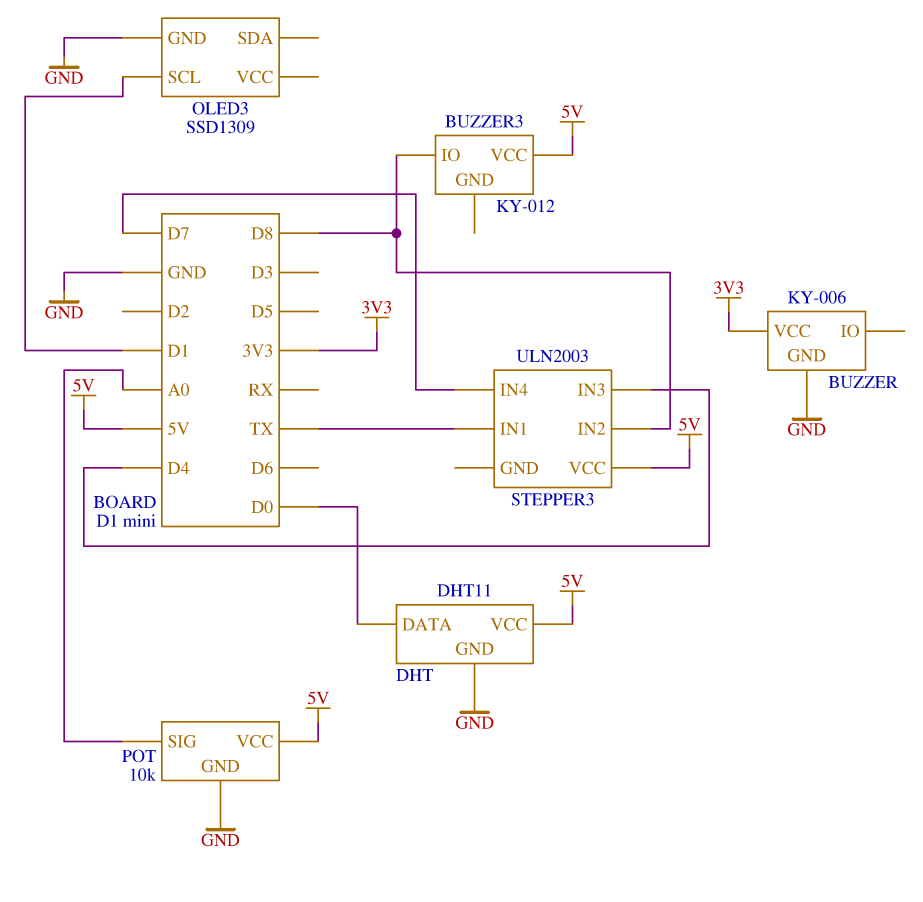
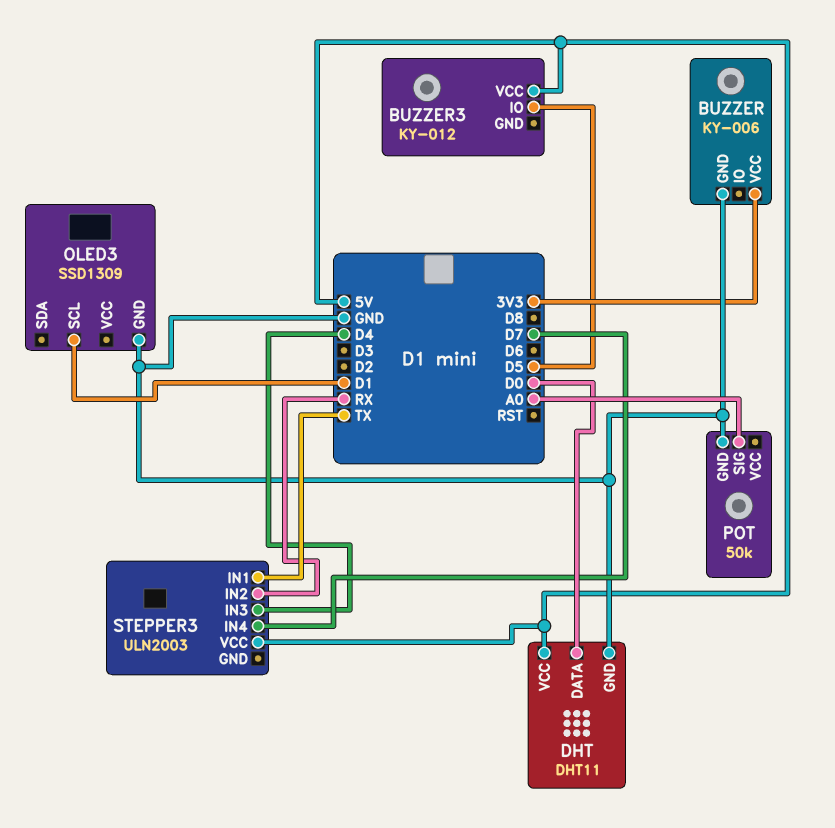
BUZZER3 pin IO: D8 -> D5
POT: 10k -> 50k
POT pin VCC: 5V -> none
STEPPER3 pin IN2: D8 -> RX

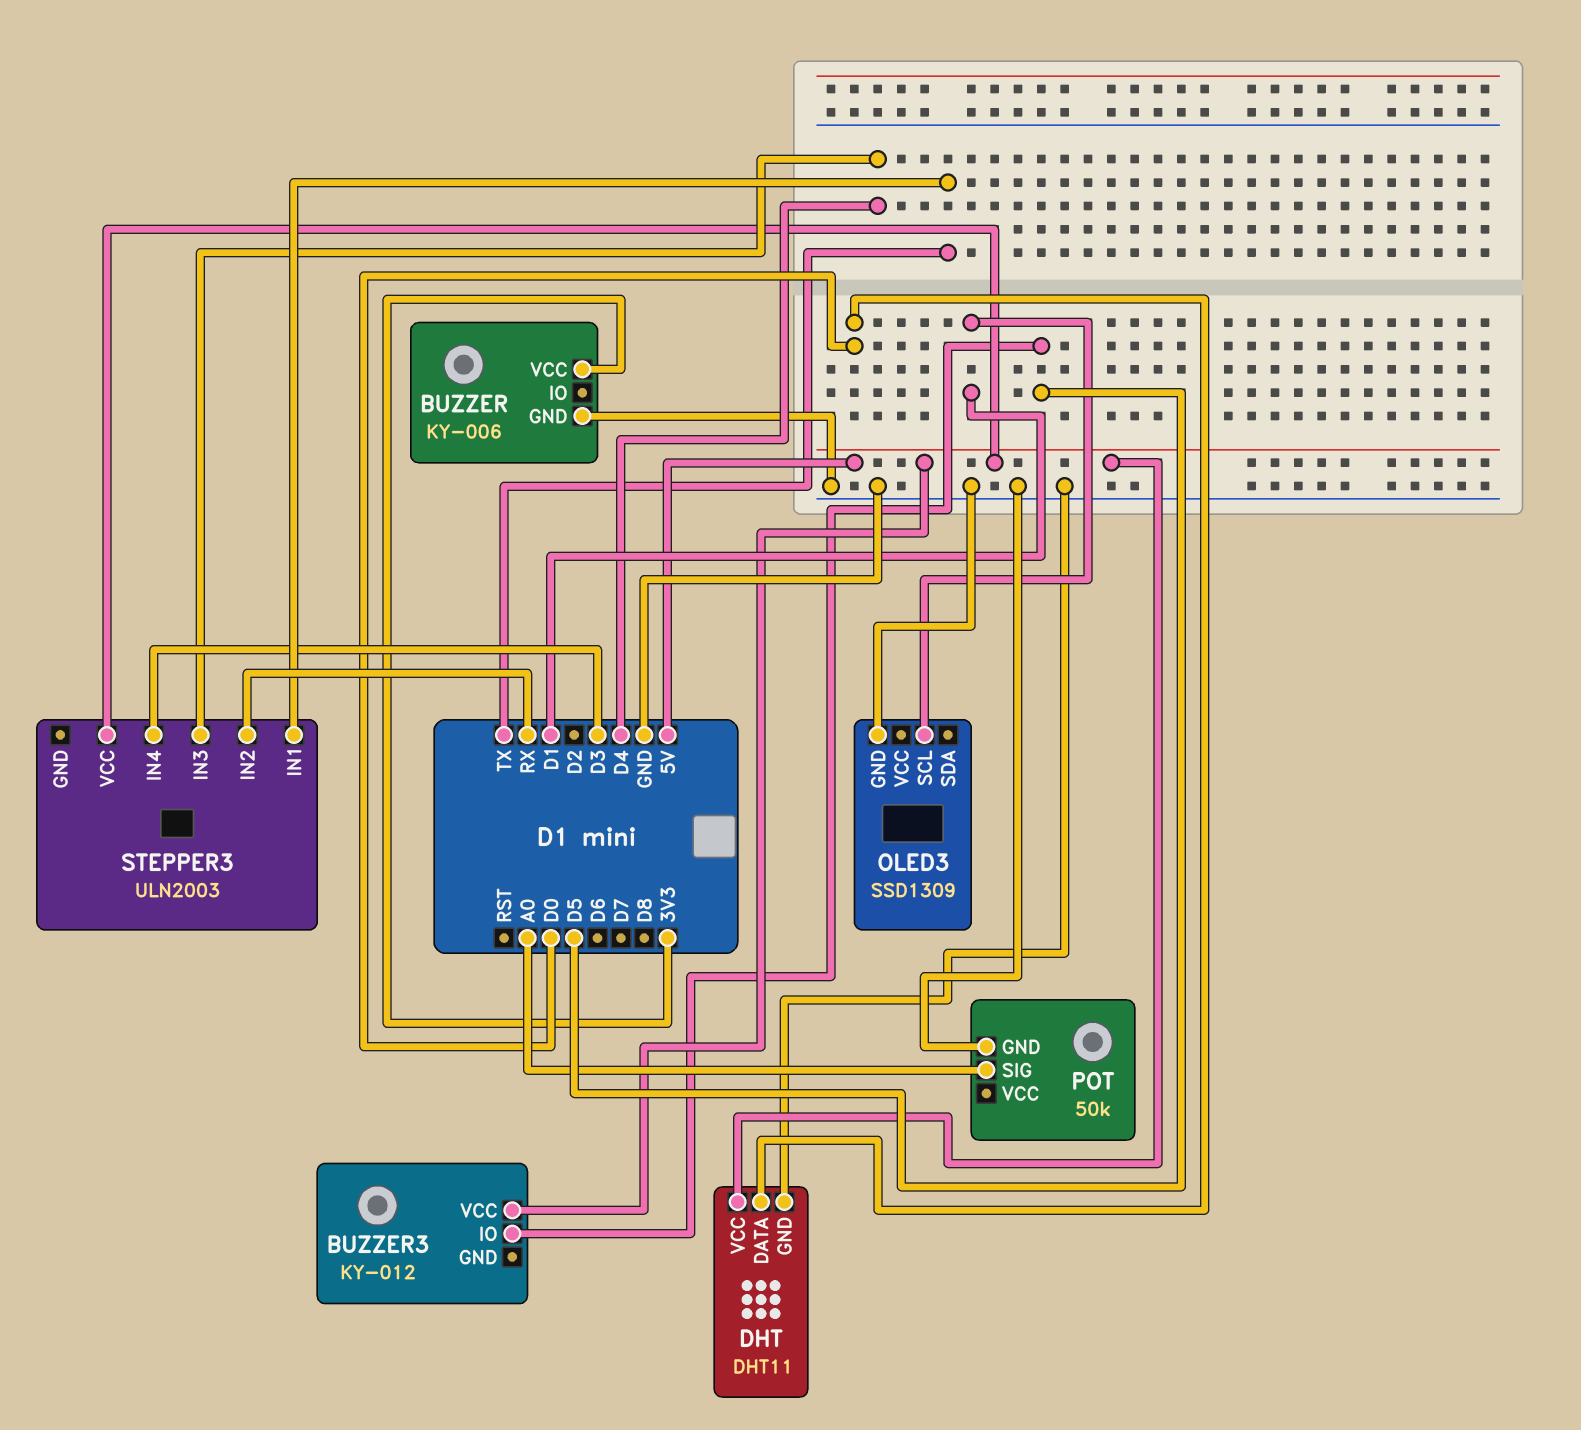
STEPPER3 pin IN4: D7 -> D3

